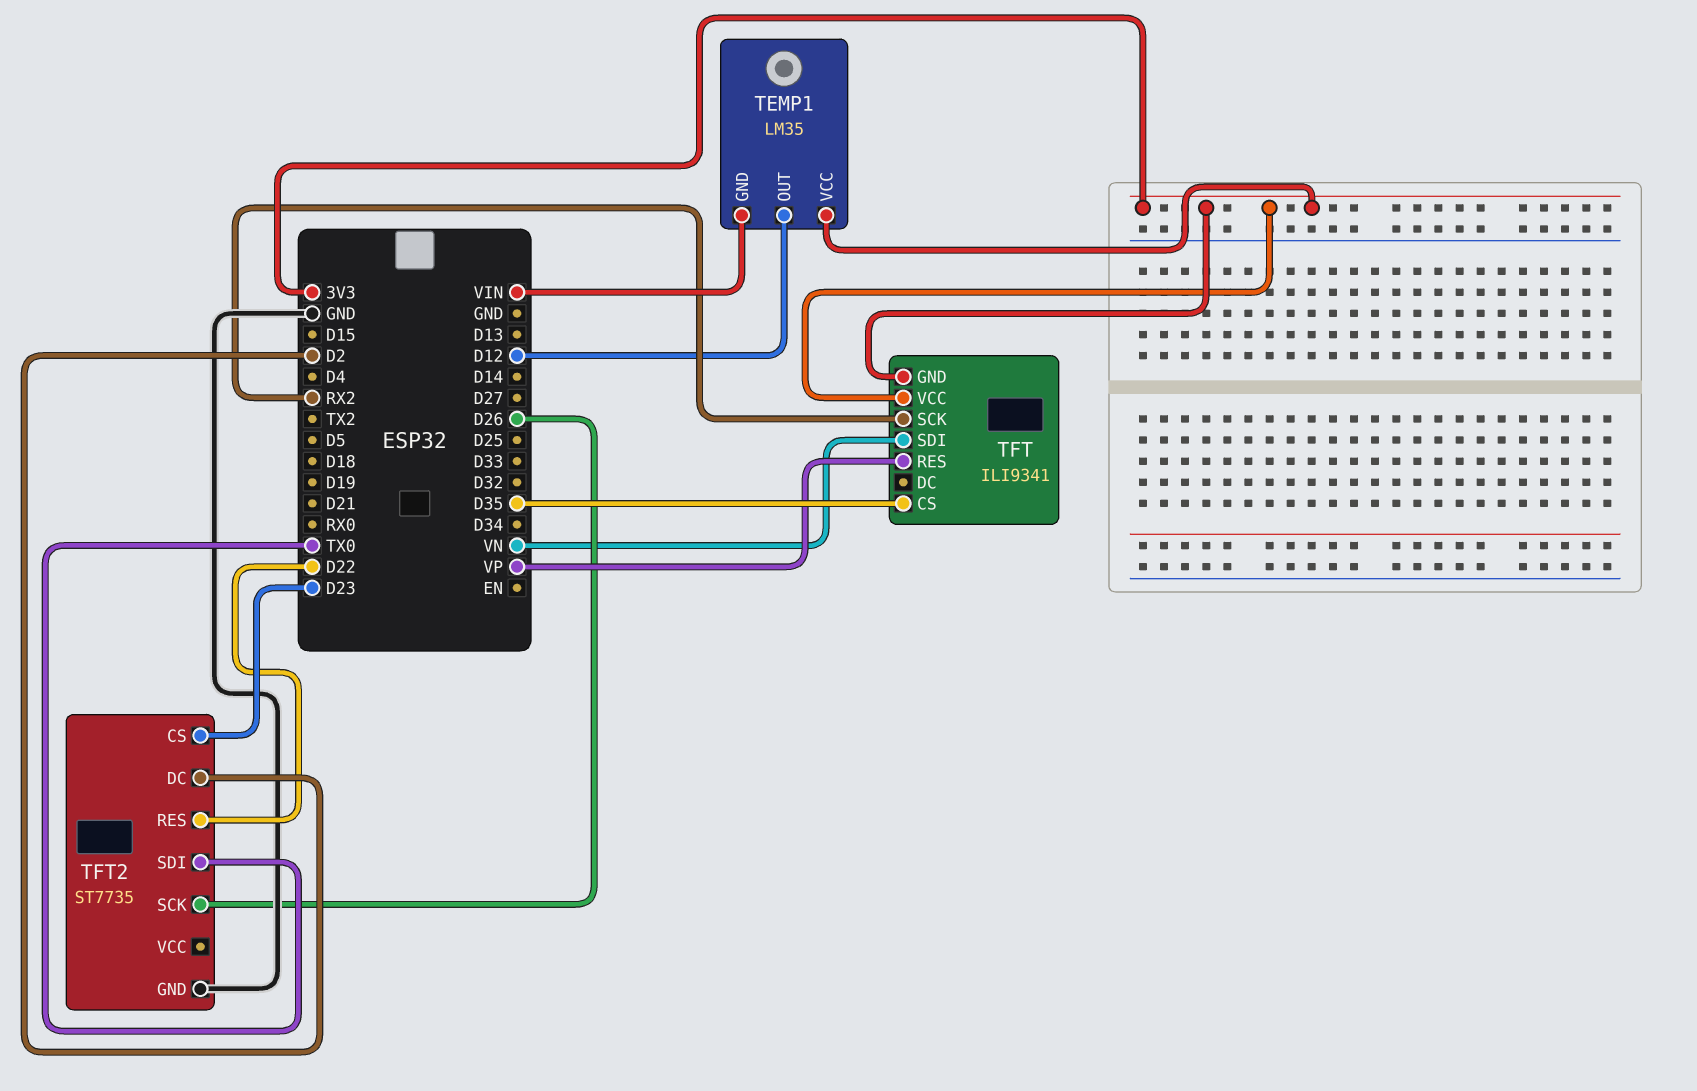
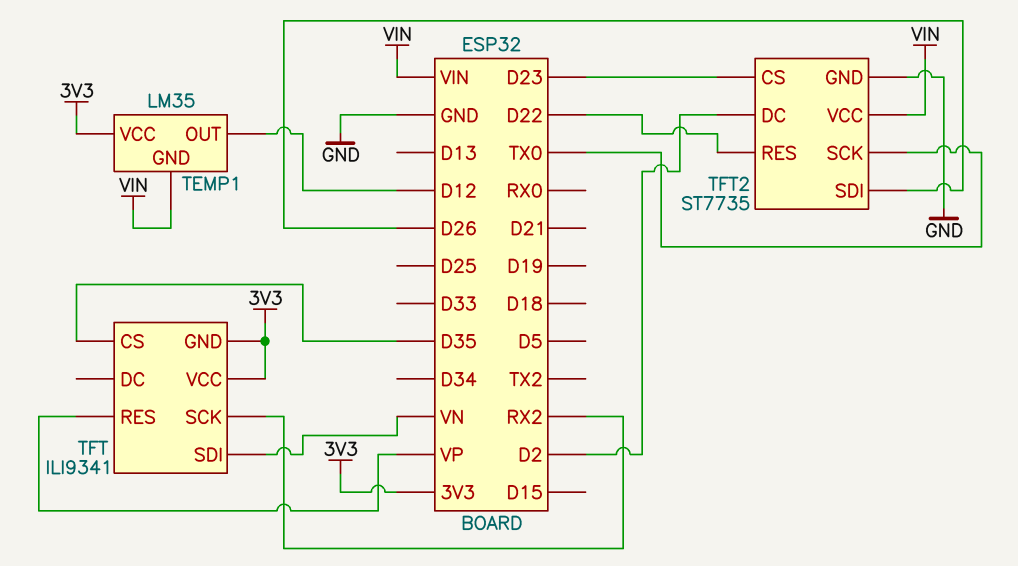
TFT2 pin SCK: D26 -> TX0
TFT2 pin SDI: TX0 -> D26
TFT2 pin VCC: none -> VIN

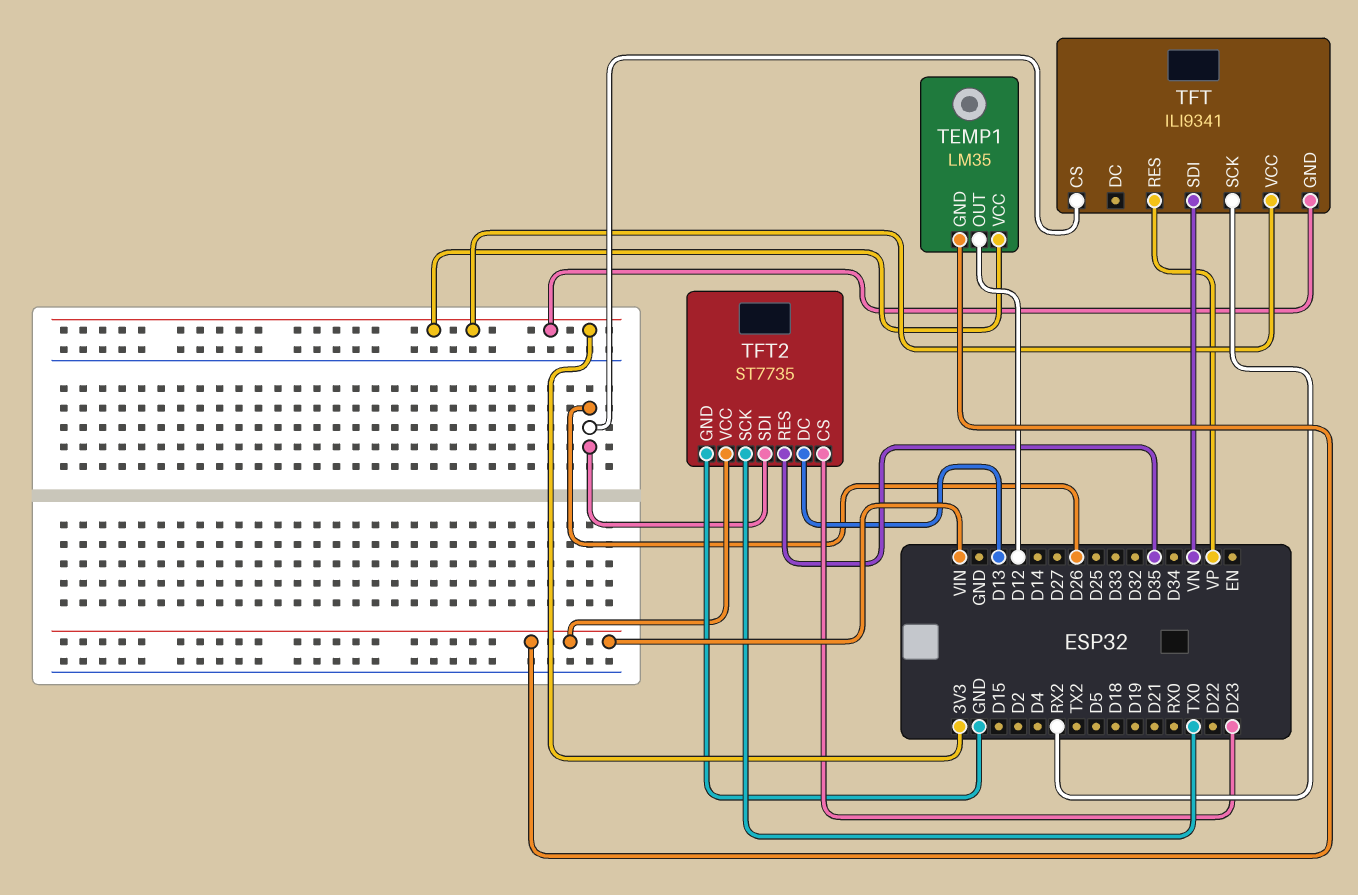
TFT pin CS: D35 -> D26
TFT2 pin DC: D2 -> D13
TFT2 pin RES: D22 -> D35

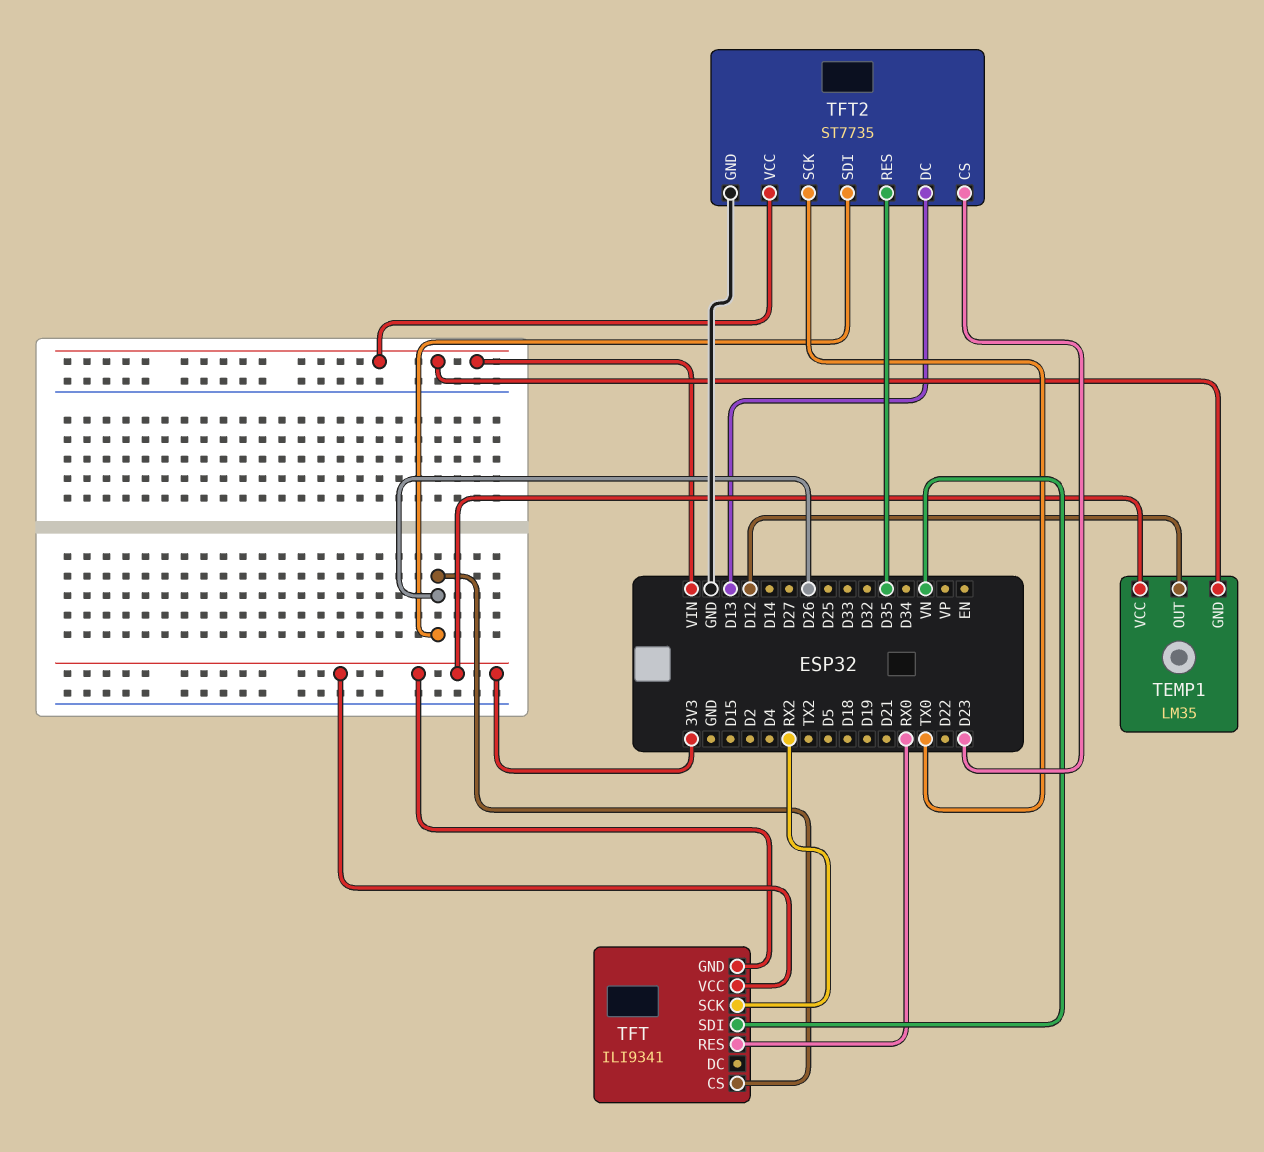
TFT pin RES: VP -> RX0

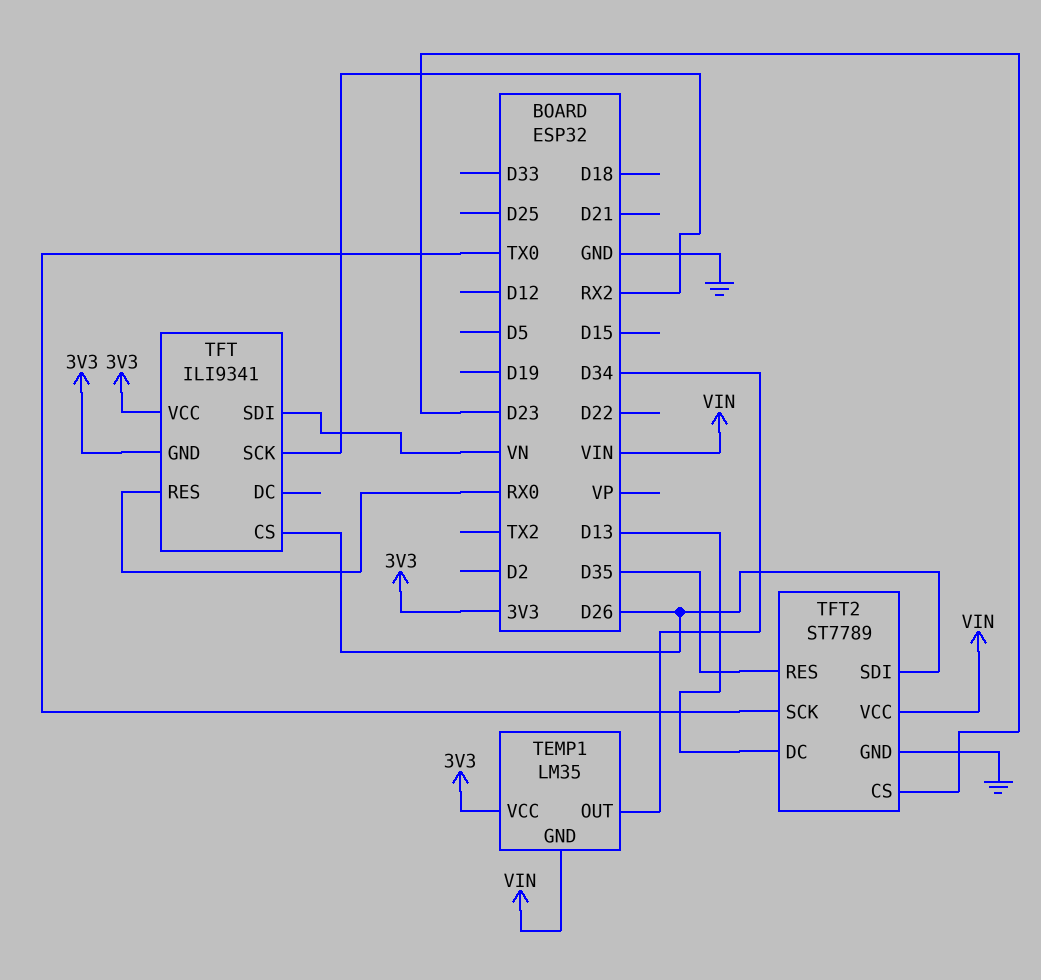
TEMP1 pin OUT: D12 -> D34
TFT2: ST7735 -> ST7789

